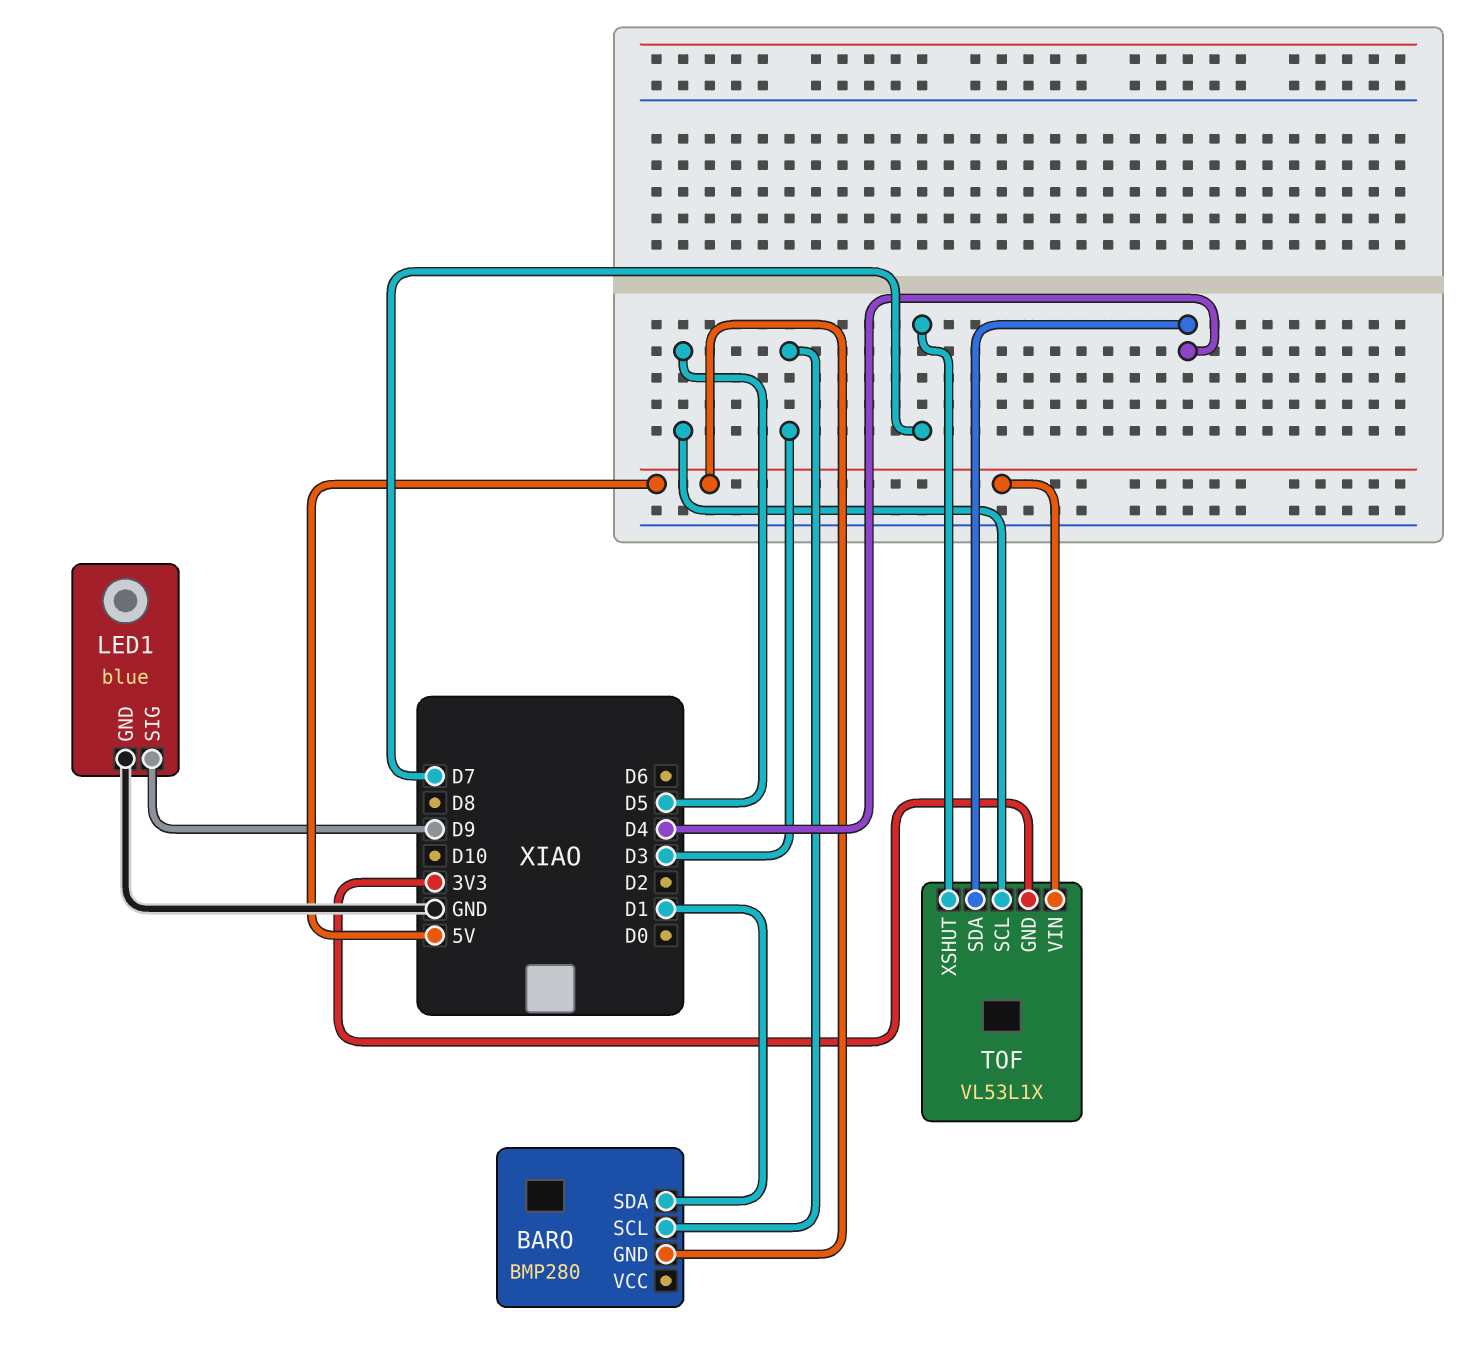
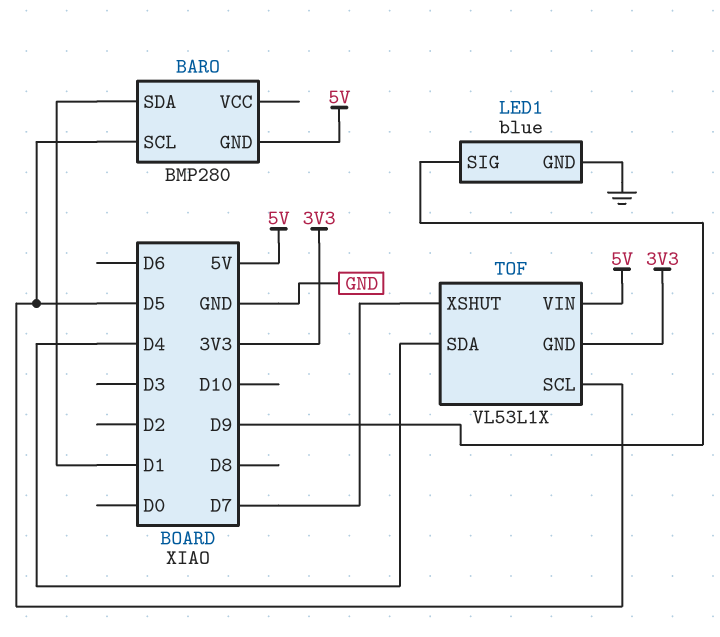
BARO pin SCL: D3 -> D5

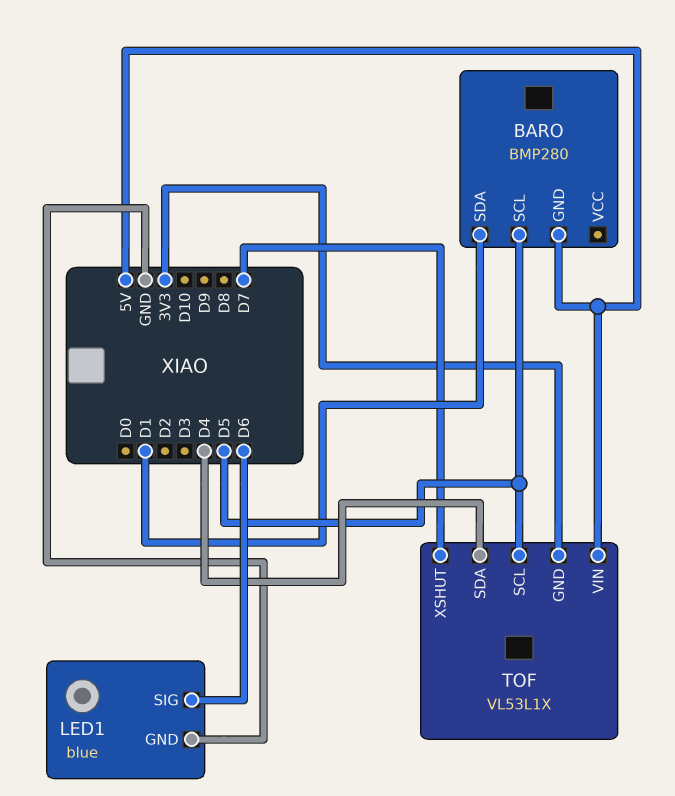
LED1 pin SIG: D9 -> D6

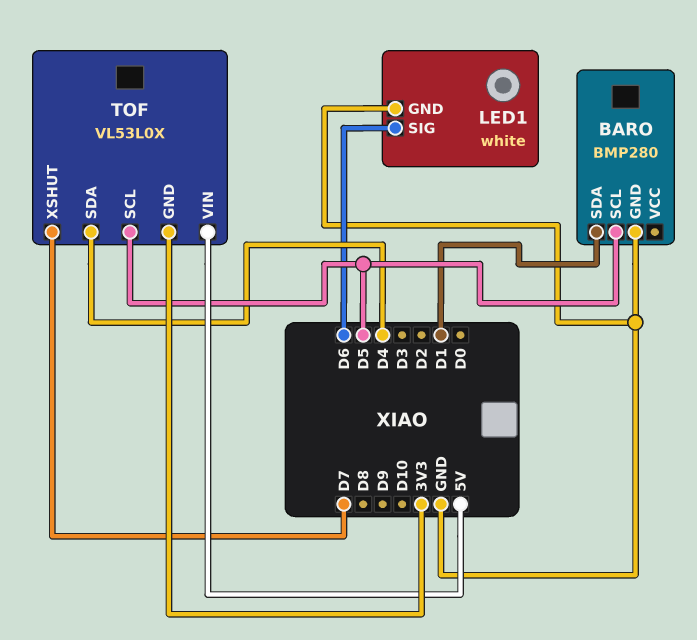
BARO pin GND: 5V -> GND
LED1: blue -> white
TOF: VL53L1X -> VL53L0X

